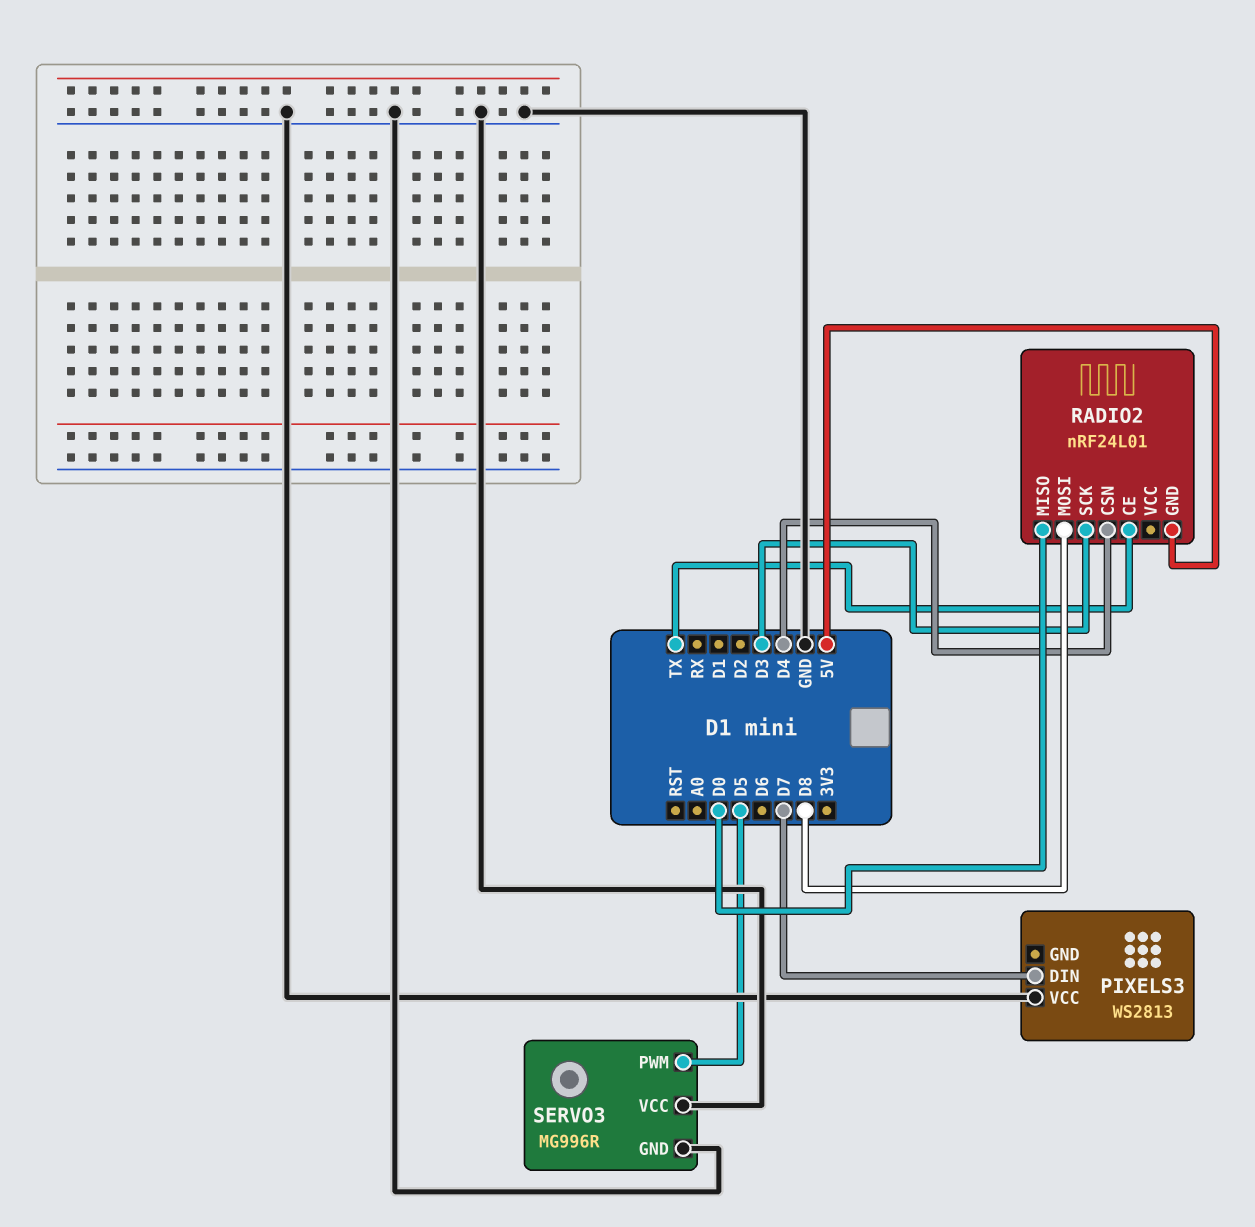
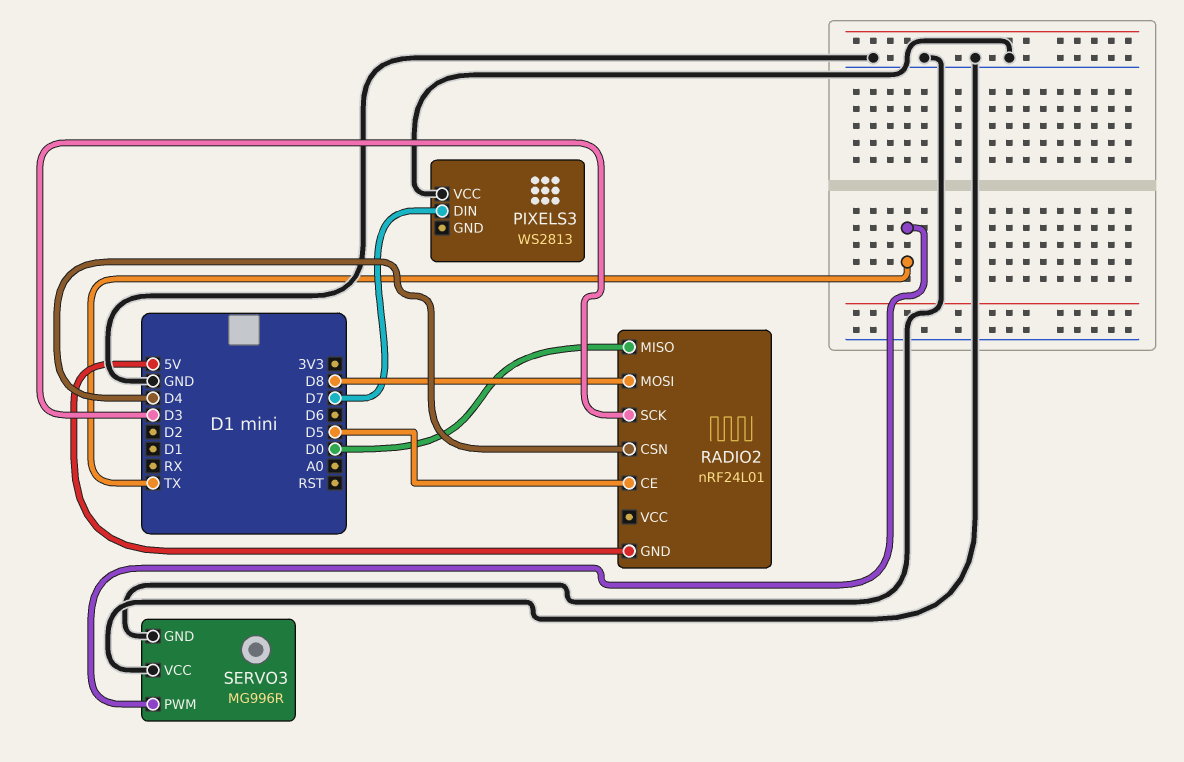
RADIO2 pin CE: TX -> D5
SERVO3 pin PWM: D5 -> TX

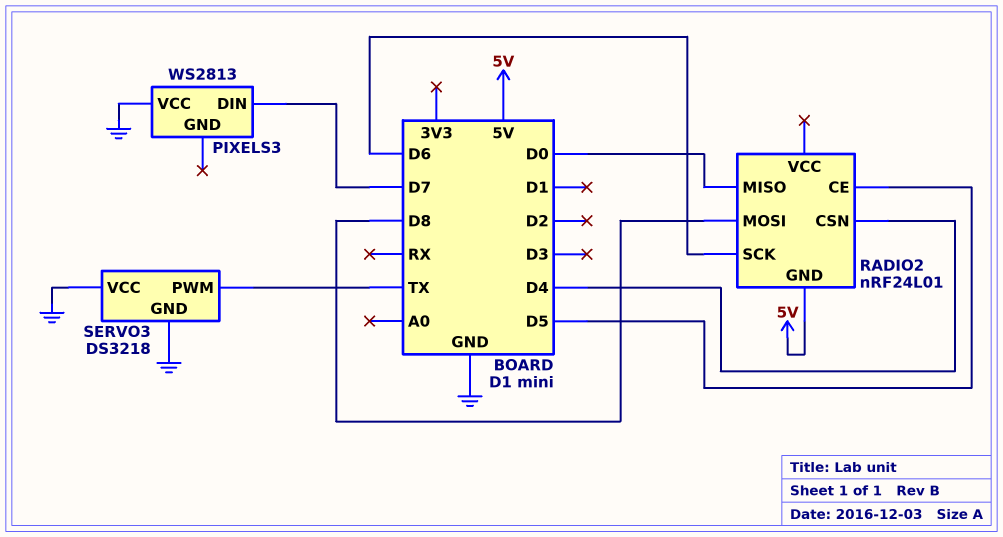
RADIO2 pin SCK: D3 -> D6
SERVO3: MG996R -> DS3218

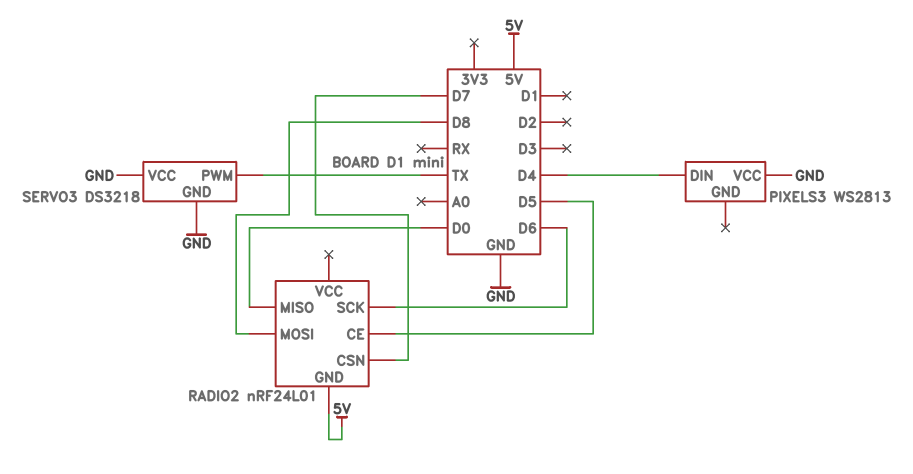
PIXELS3 pin DIN: D7 -> D4
RADIO2 pin CSN: D4 -> D7

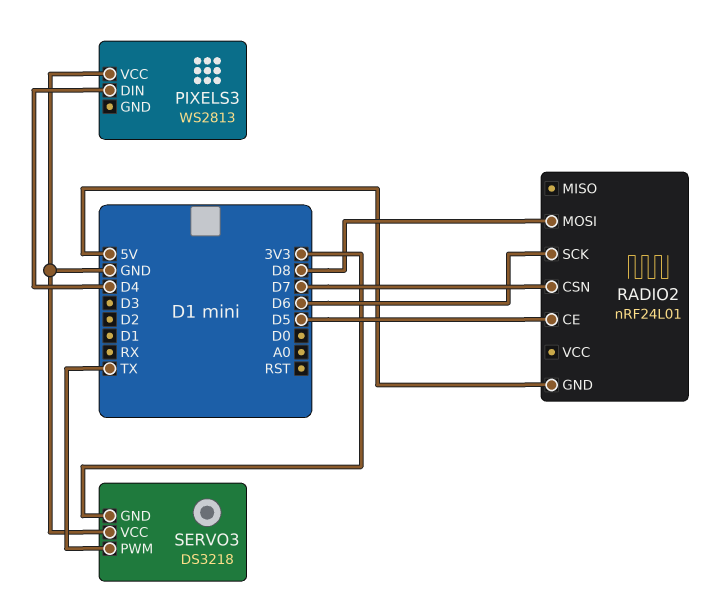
RADIO2 pin MISO: D0 -> none
SERVO3 pin GND: GND -> 3V3

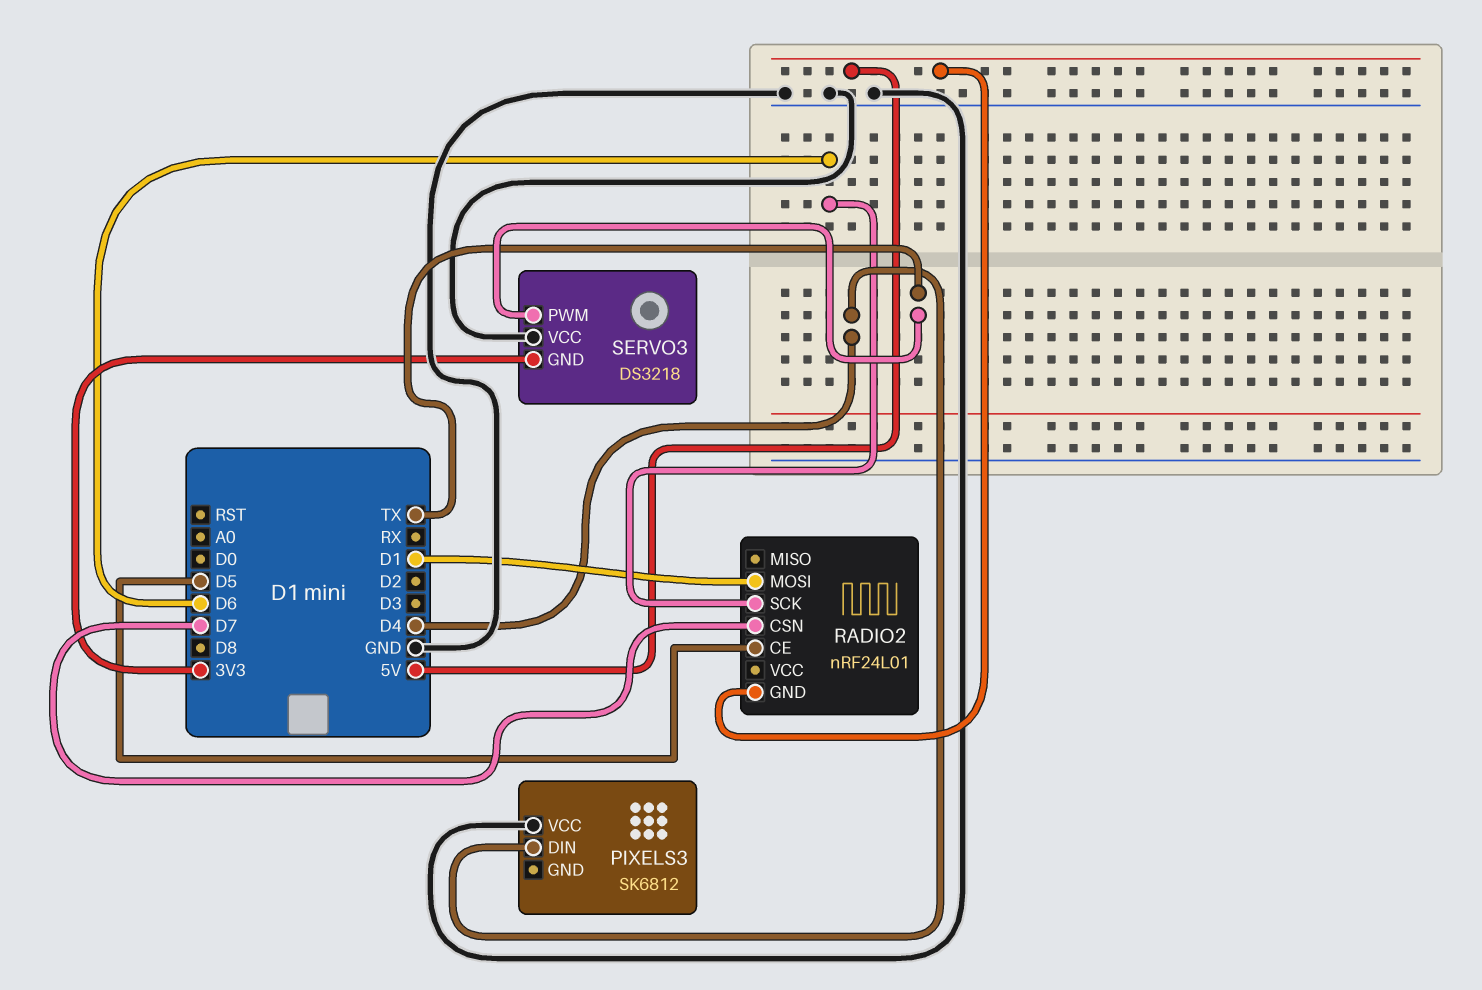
PIXELS3: WS2813 -> SK6812
RADIO2 pin MOSI: D8 -> D1

